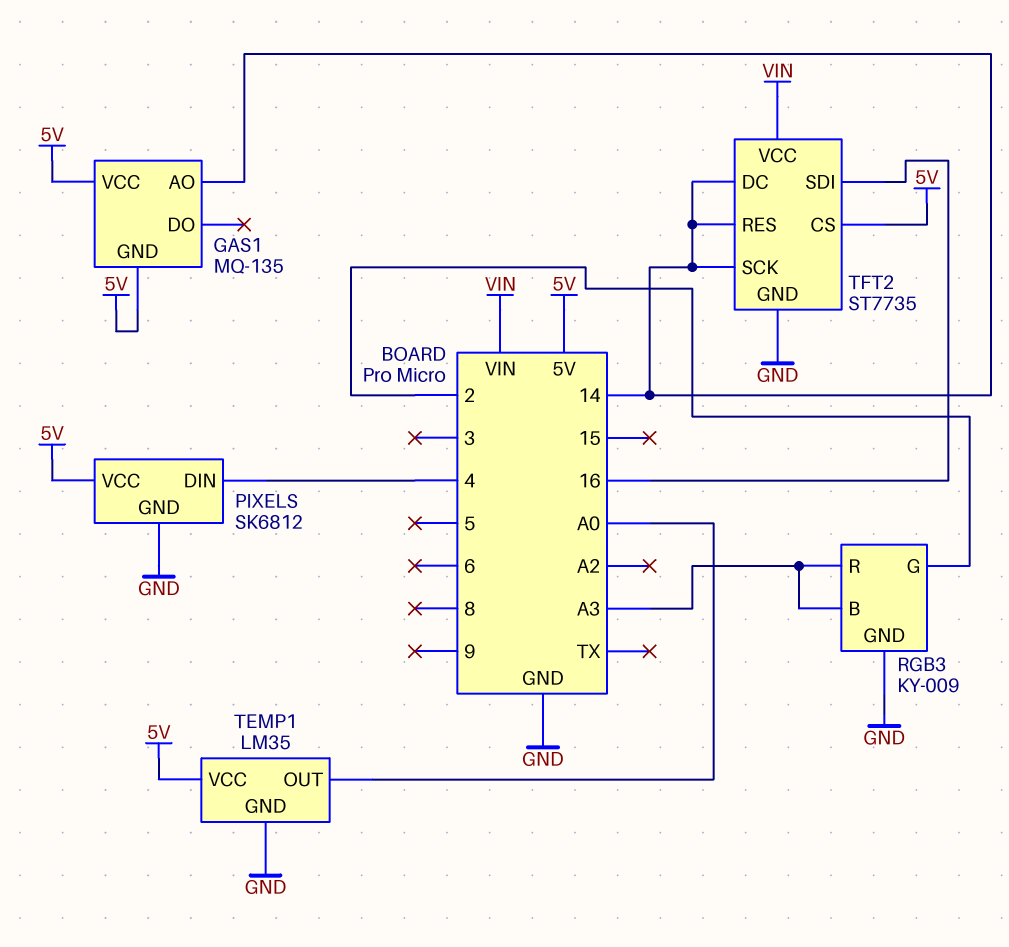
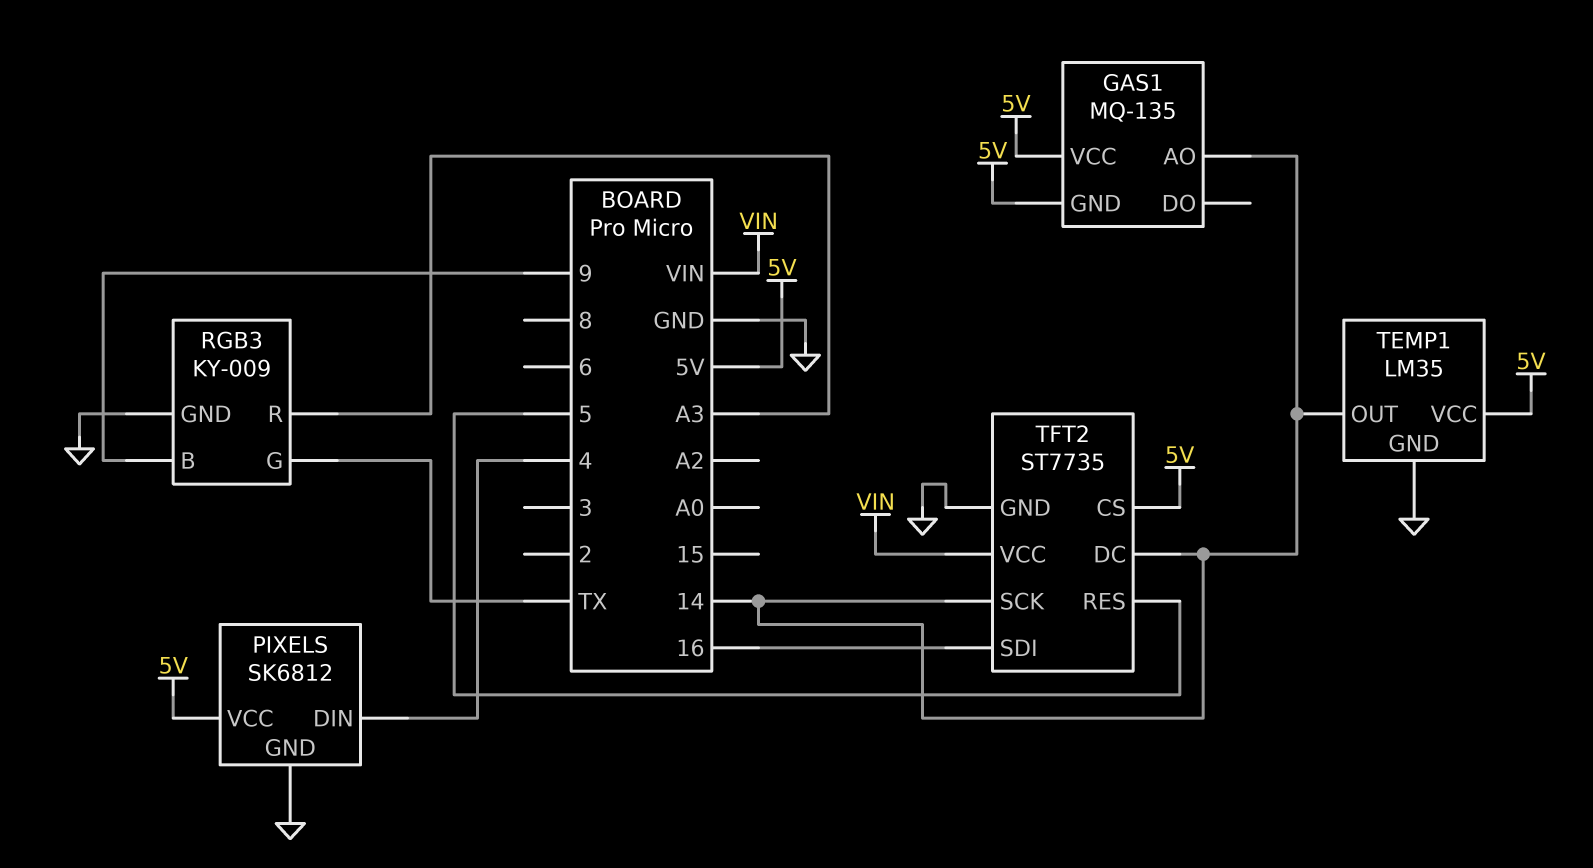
RGB3 pin B: A3 -> 9
RGB3 pin G: 2 -> TX
TEMP1 pin OUT: A0 -> 14
TFT2 pin RES: 14 -> 5

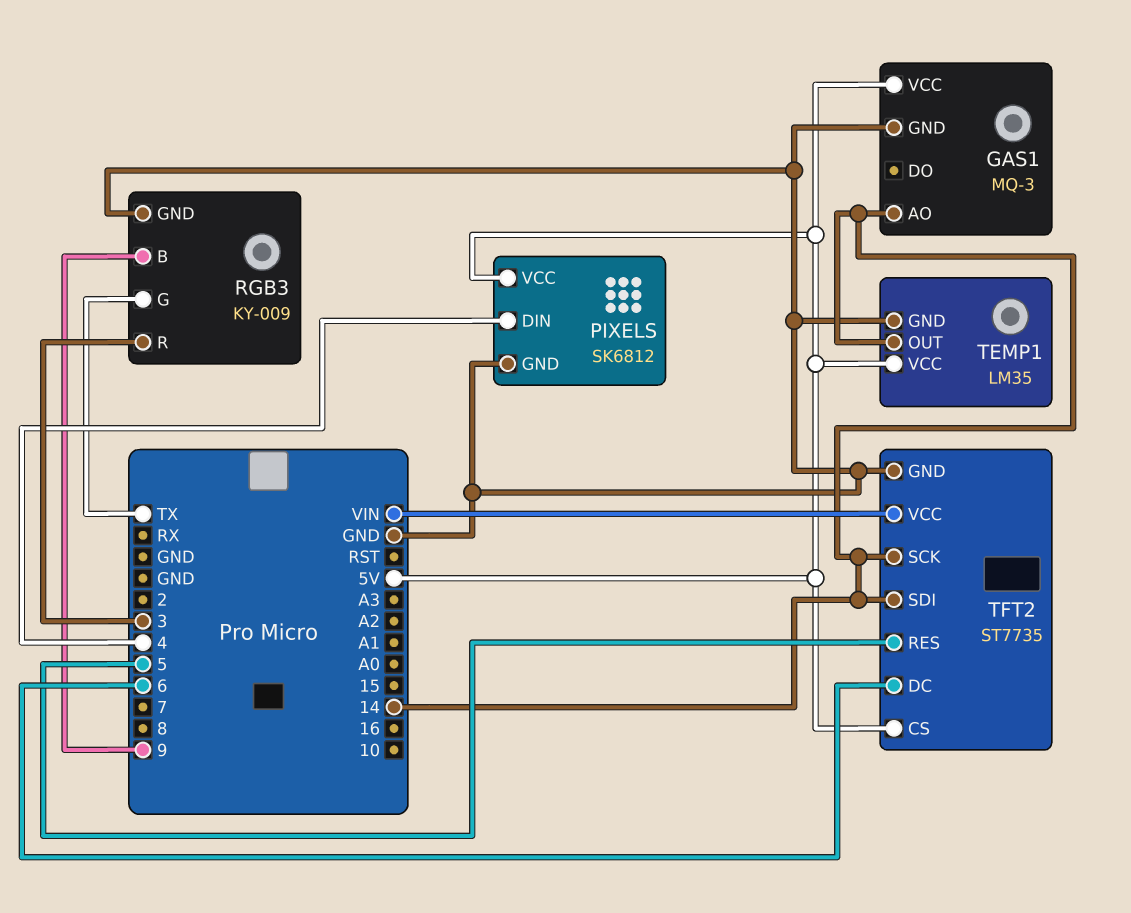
GAS1: MQ-135 -> MQ-3
GAS1 pin GND: 5V -> GND
RGB3 pin R: A3 -> 3
TFT2 pin DC: 14 -> 6
TFT2 pin SDI: 16 -> 14

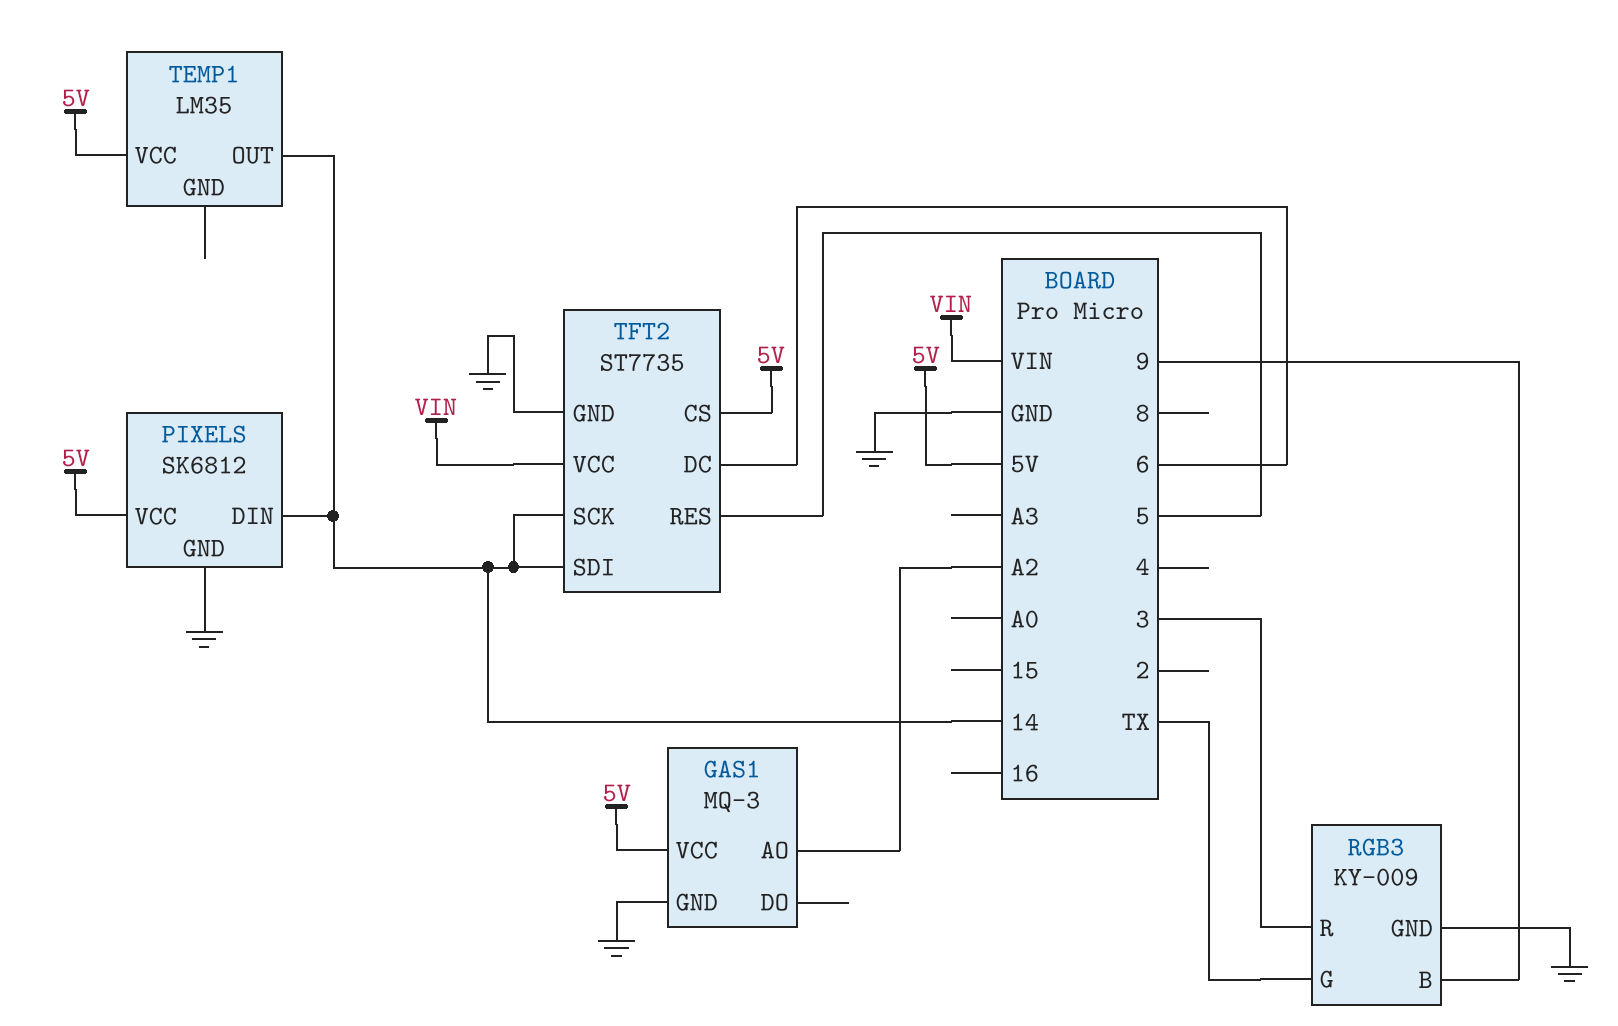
GAS1 pin AO: 14 -> A2
PIXELS pin DIN: 4 -> 14
TEMP1 pin GND: GND -> none

